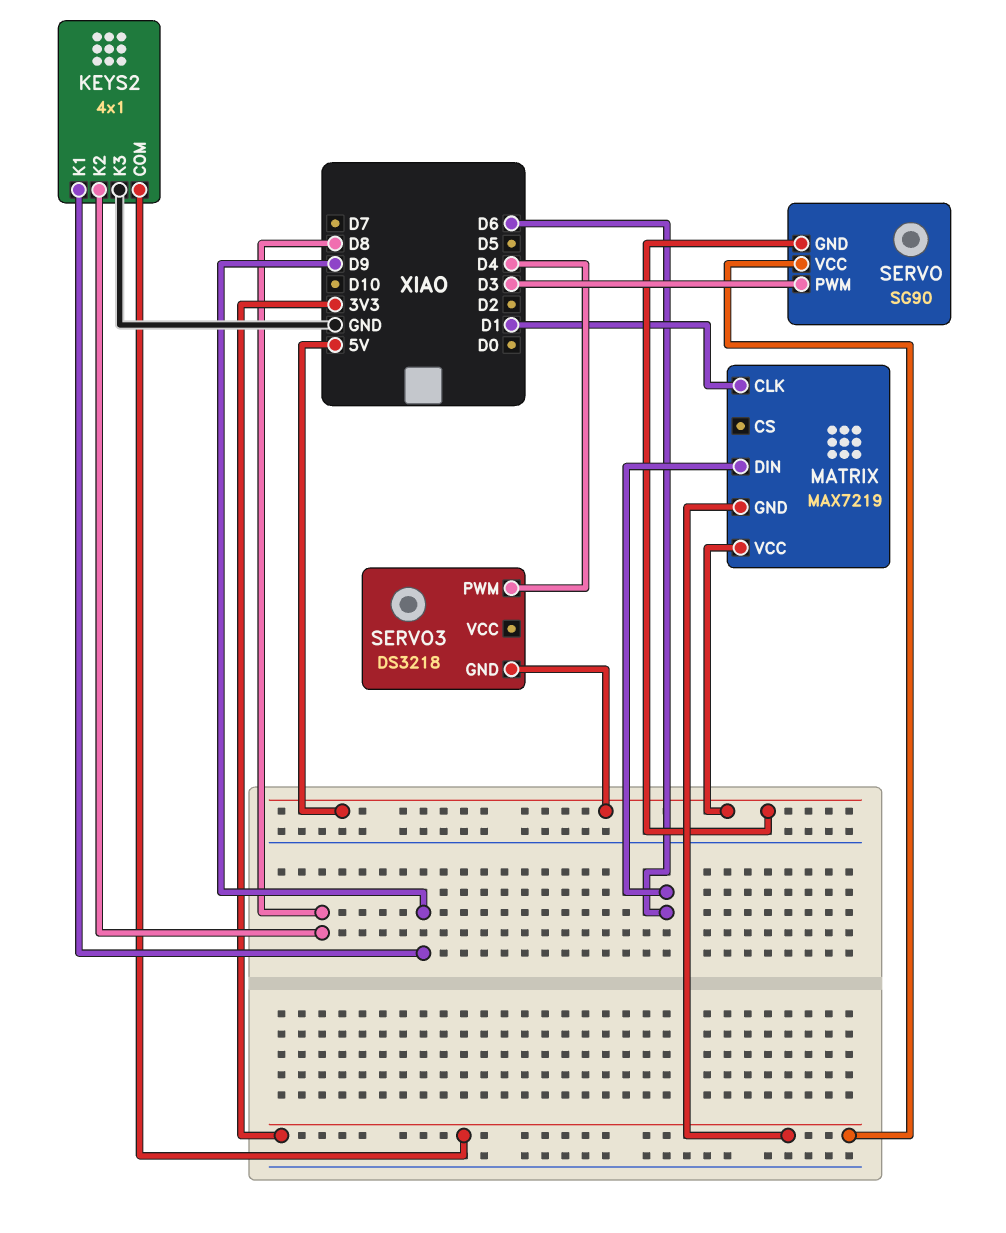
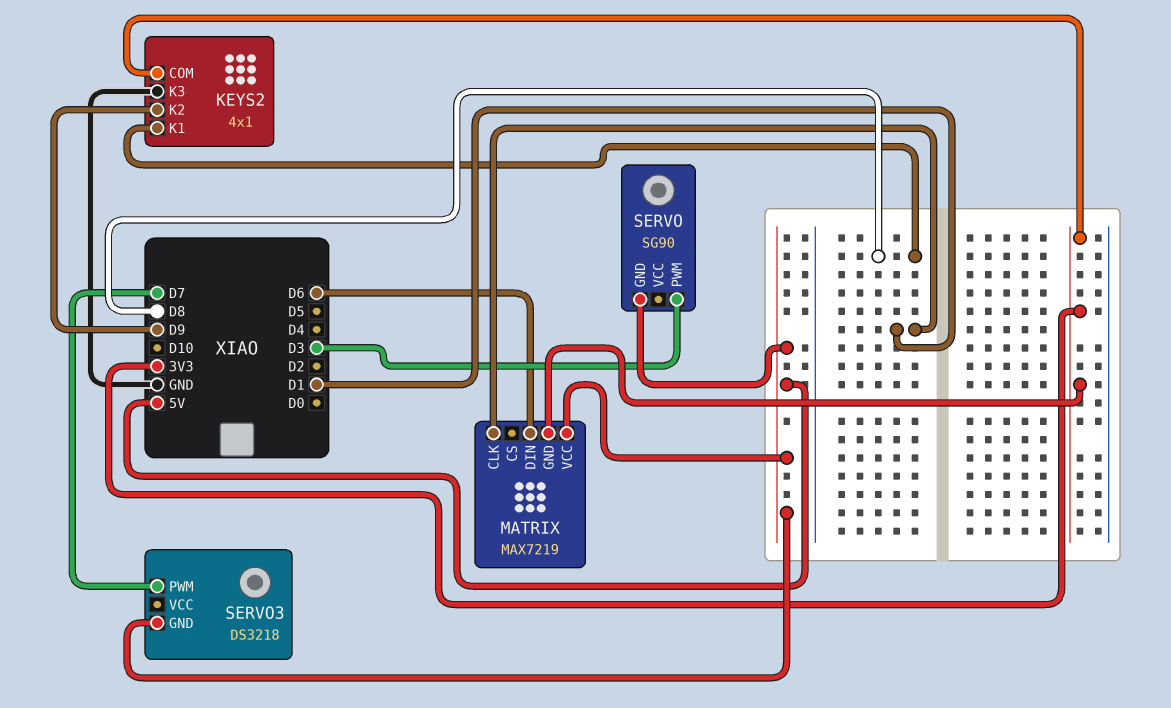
KEYS2 pin K1: D9 -> D8
KEYS2 pin K2: D8 -> D9
SERVO pin VCC: 3V3 -> none
SERVO3 pin PWM: D4 -> D7

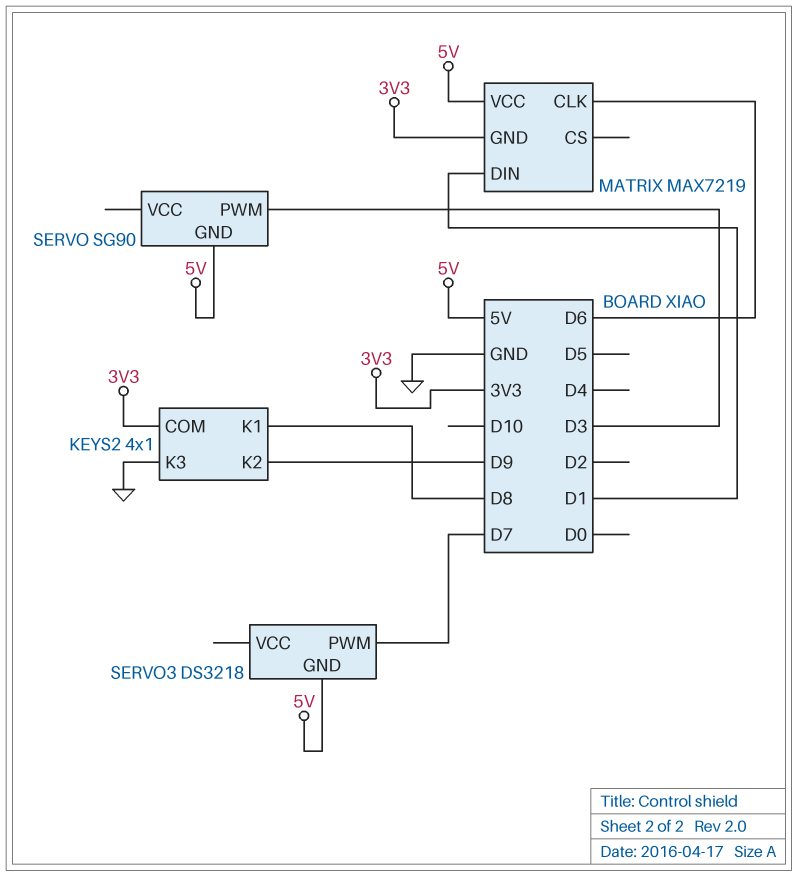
MATRIX pin CLK: D1 -> D6
MATRIX pin DIN: D6 -> D1

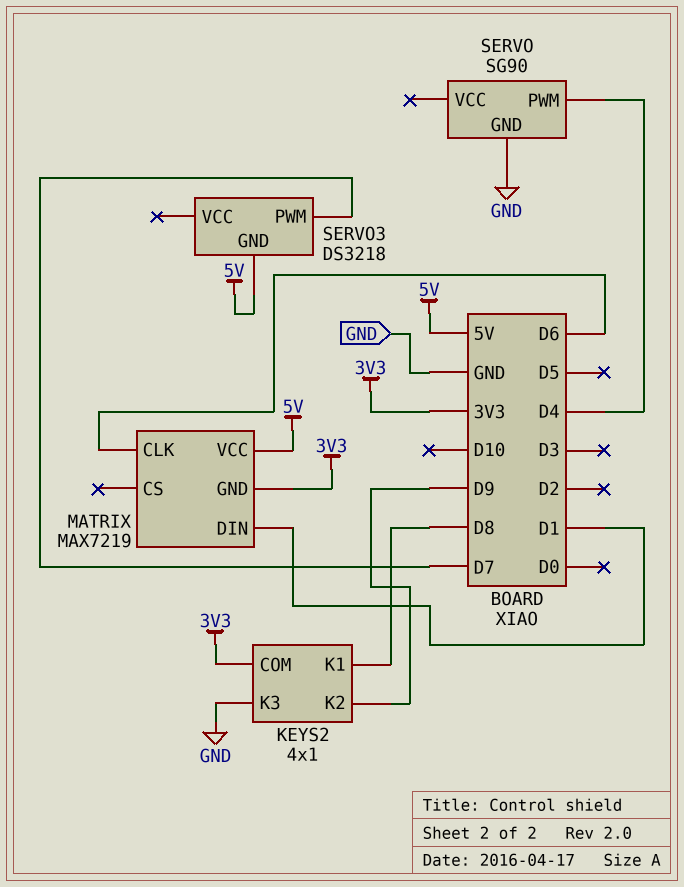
SERVO pin GND: 5V -> GND
SERVO pin PWM: D3 -> D4

